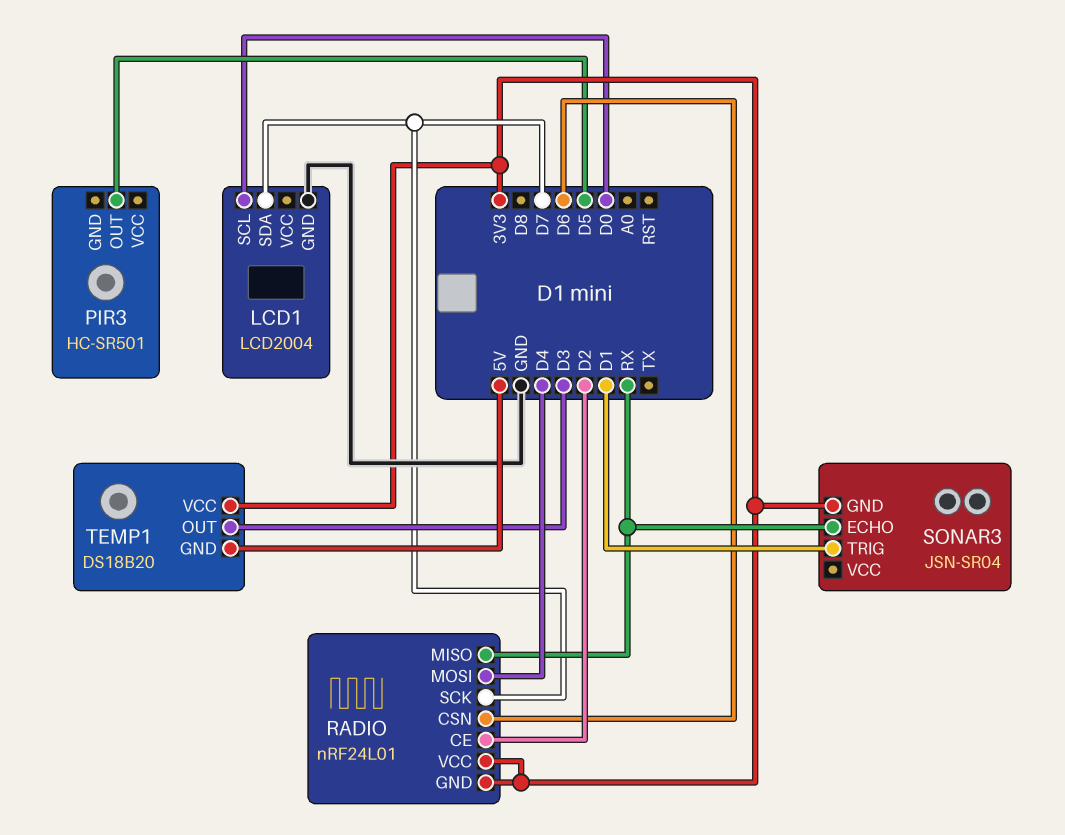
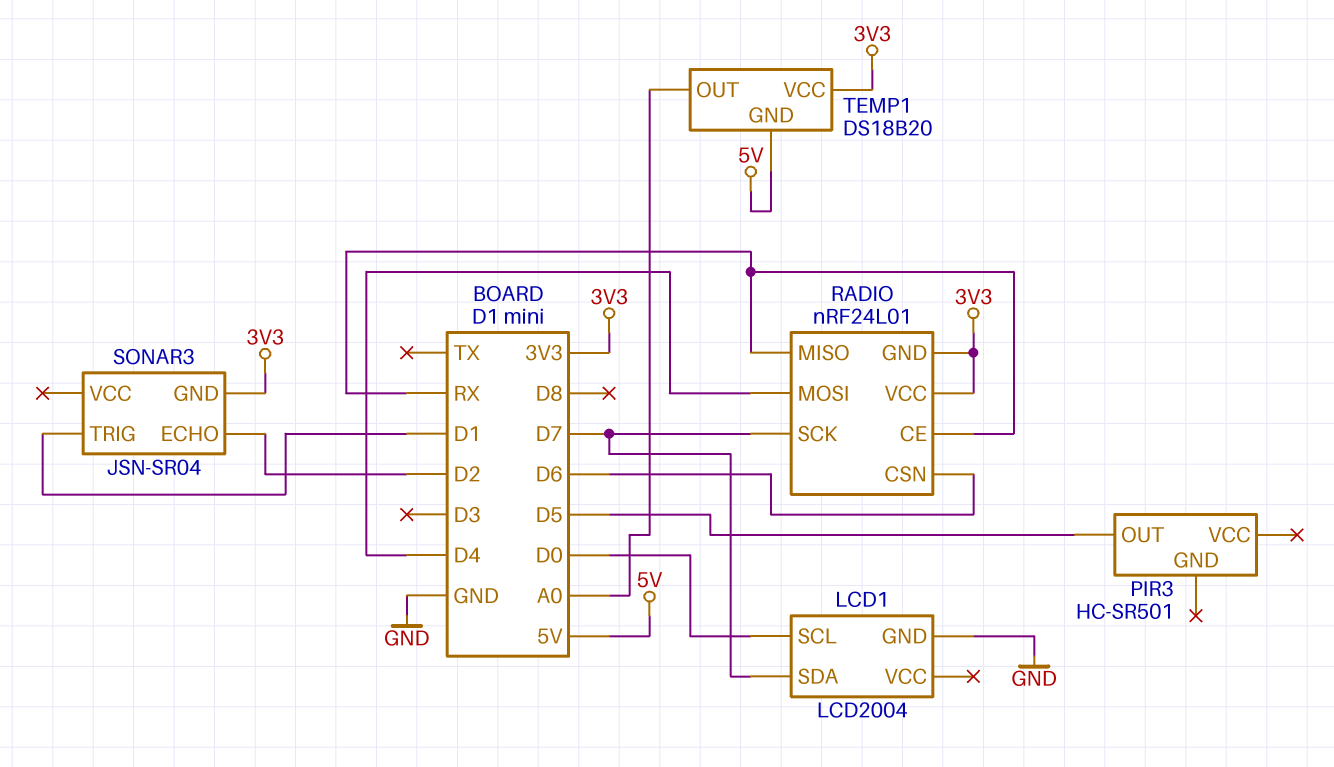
RADIO pin CE: D2 -> RX
SONAR3 pin ECHO: RX -> D2
TEMP1 pin OUT: D3 -> A0

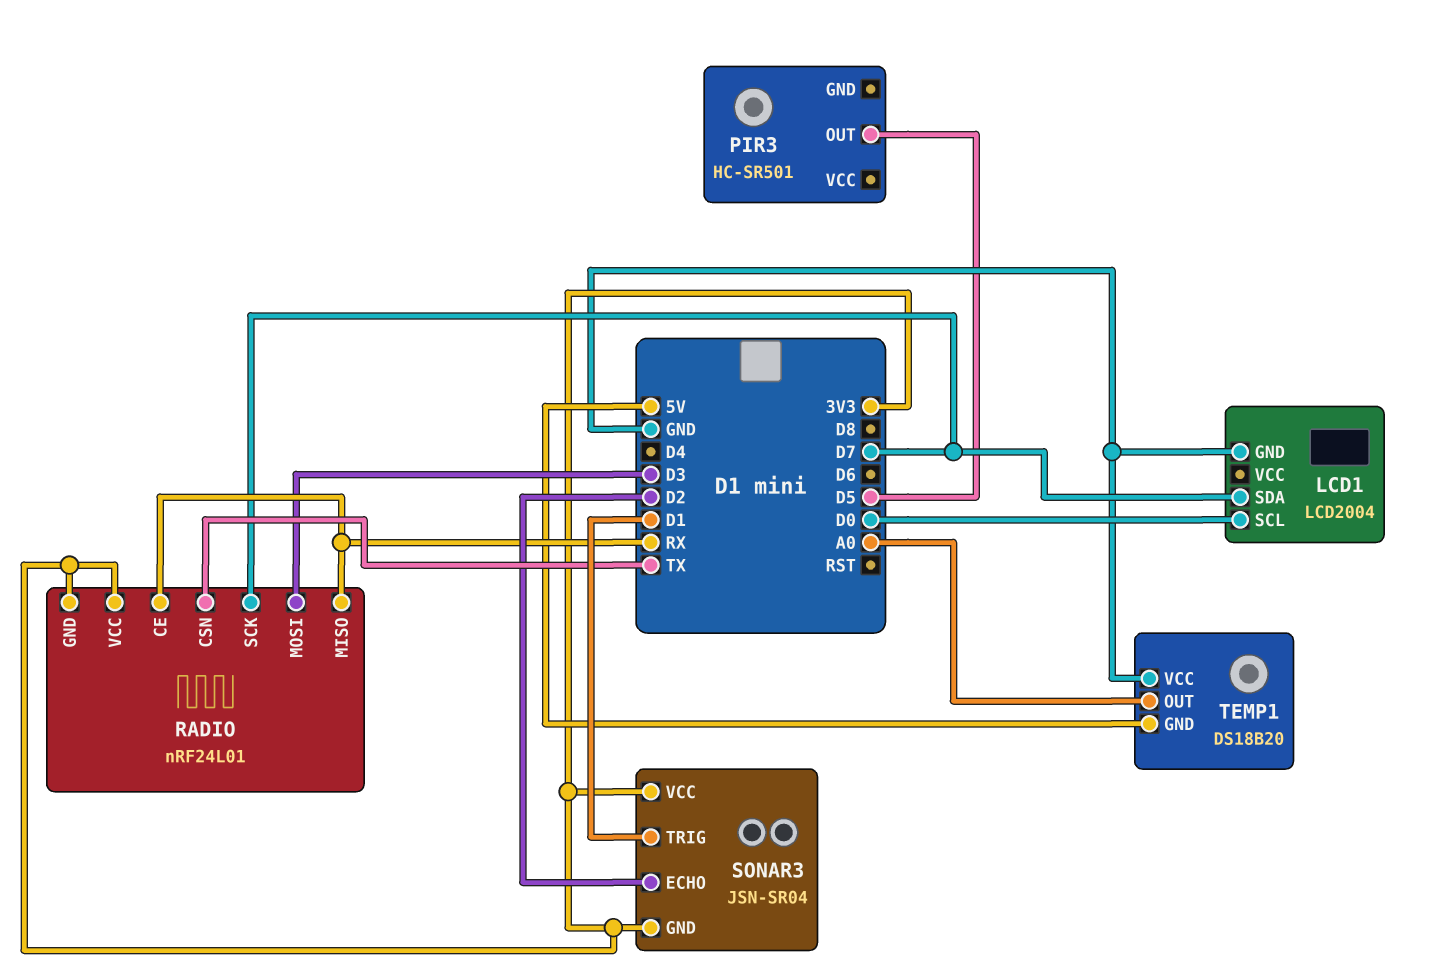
RADIO pin CSN: D6 -> TX
RADIO pin MOSI: D4 -> D3
SONAR3 pin VCC: none -> 3V3
TEMP1 pin VCC: 3V3 -> GND

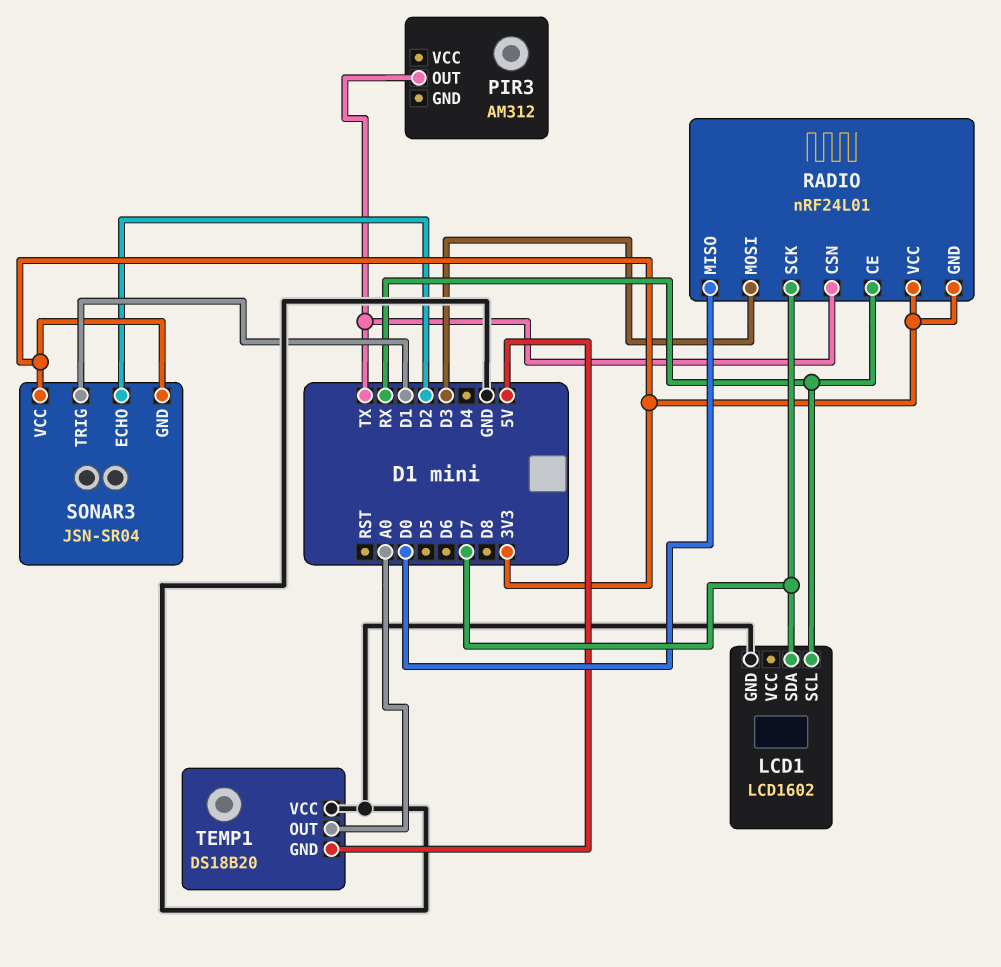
LCD1: LCD2004 -> LCD1602
LCD1 pin SCL: D0 -> RX
PIR3: HC-SR501 -> AM312
PIR3 pin OUT: D5 -> TX
RADIO pin MISO: RX -> D0

